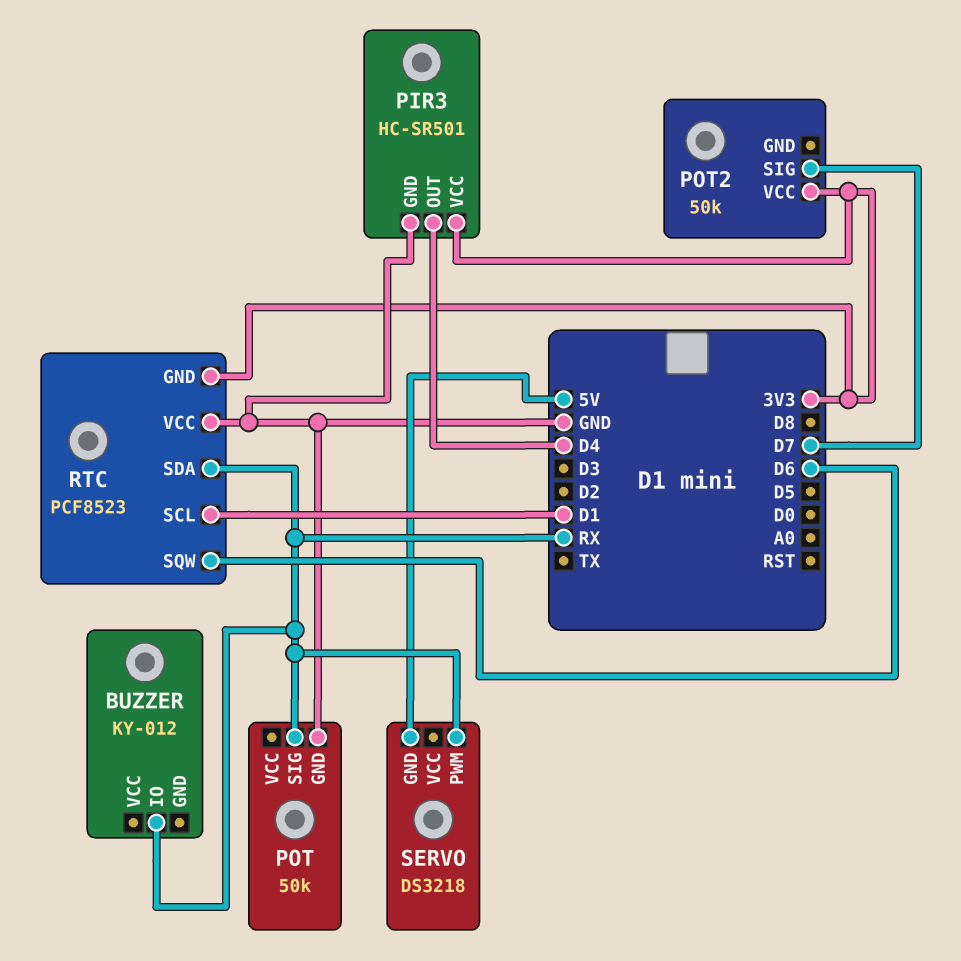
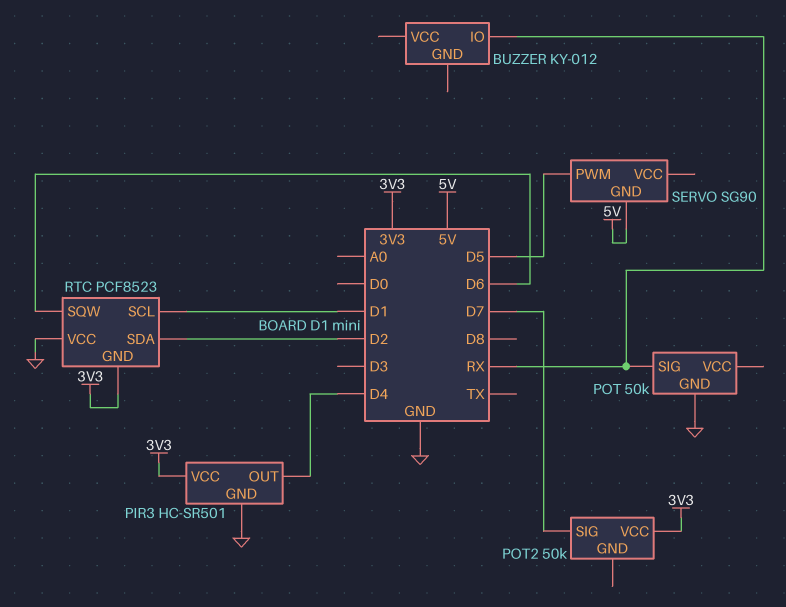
RTC pin SDA: RX -> D2
SERVO: DS3218 -> SG90
SERVO pin PWM: RX -> D5

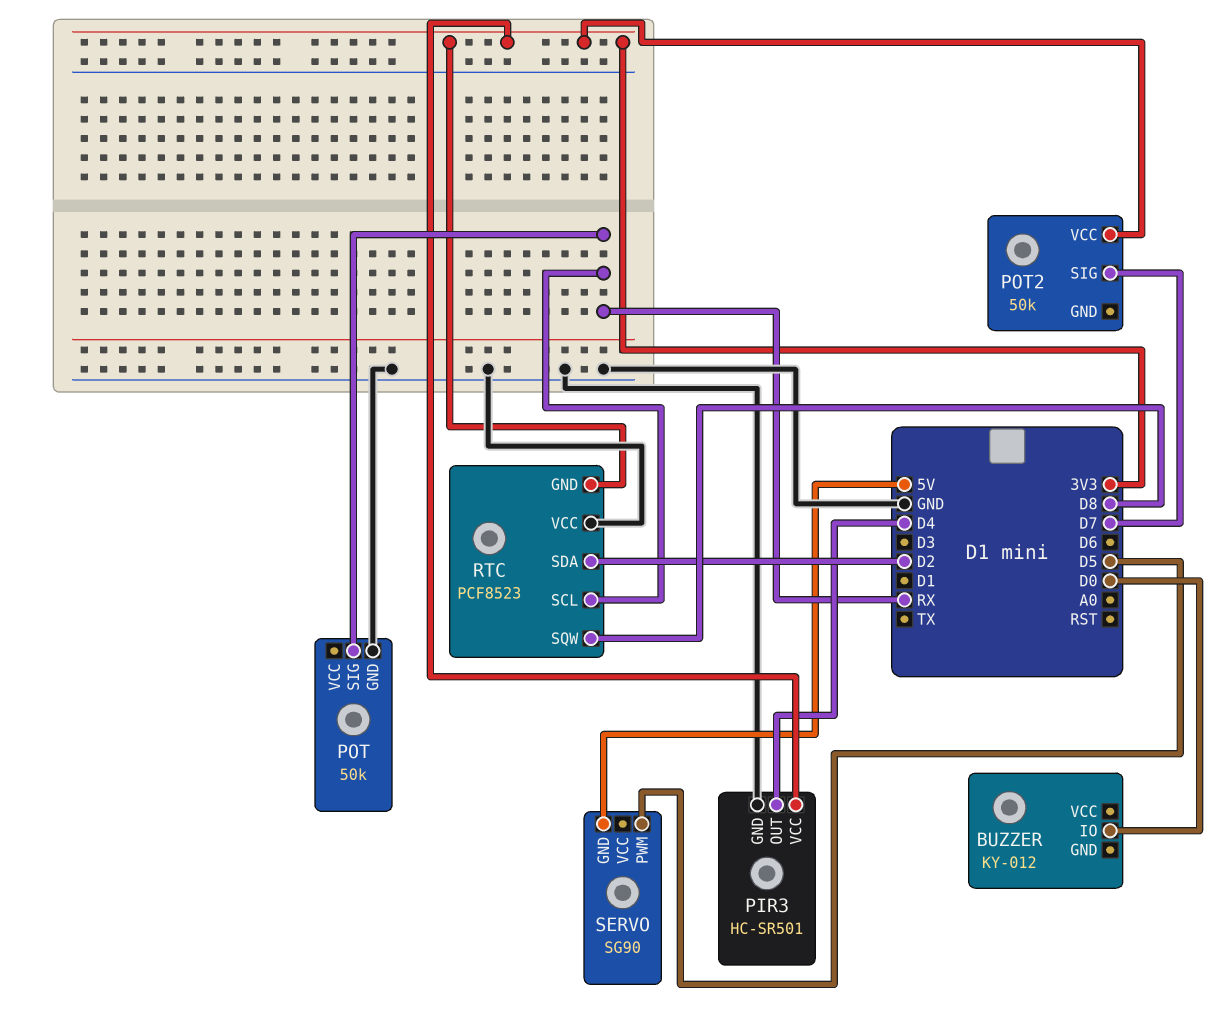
BUZZER pin IO: RX -> D0
RTC pin SCL: D1 -> RX
RTC pin SQW: D6 -> D8

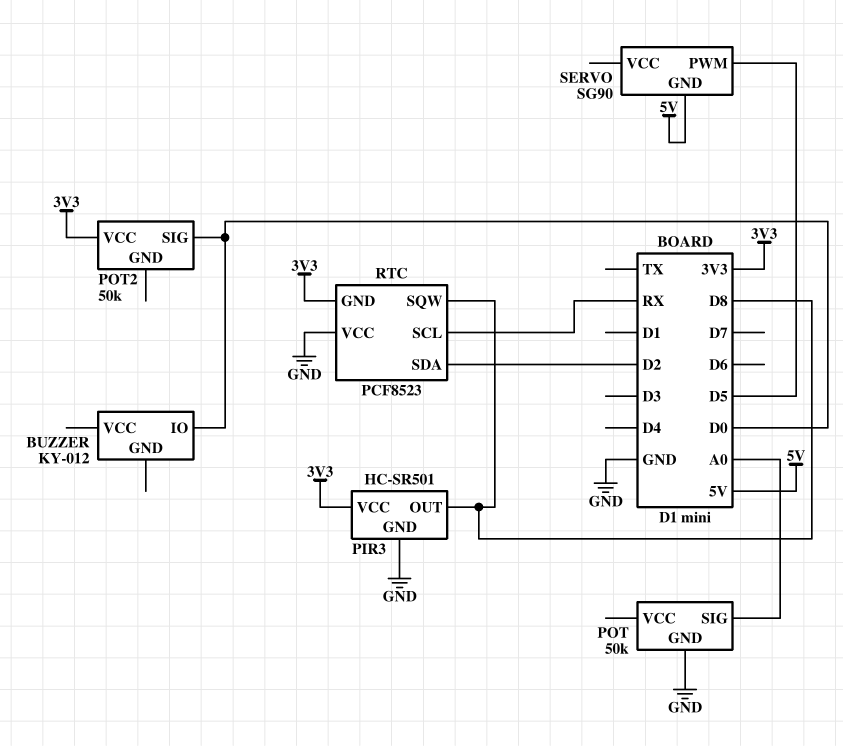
PIR3 pin OUT: D4 -> D8
POT pin SIG: RX -> A0
POT2 pin SIG: D7 -> D0

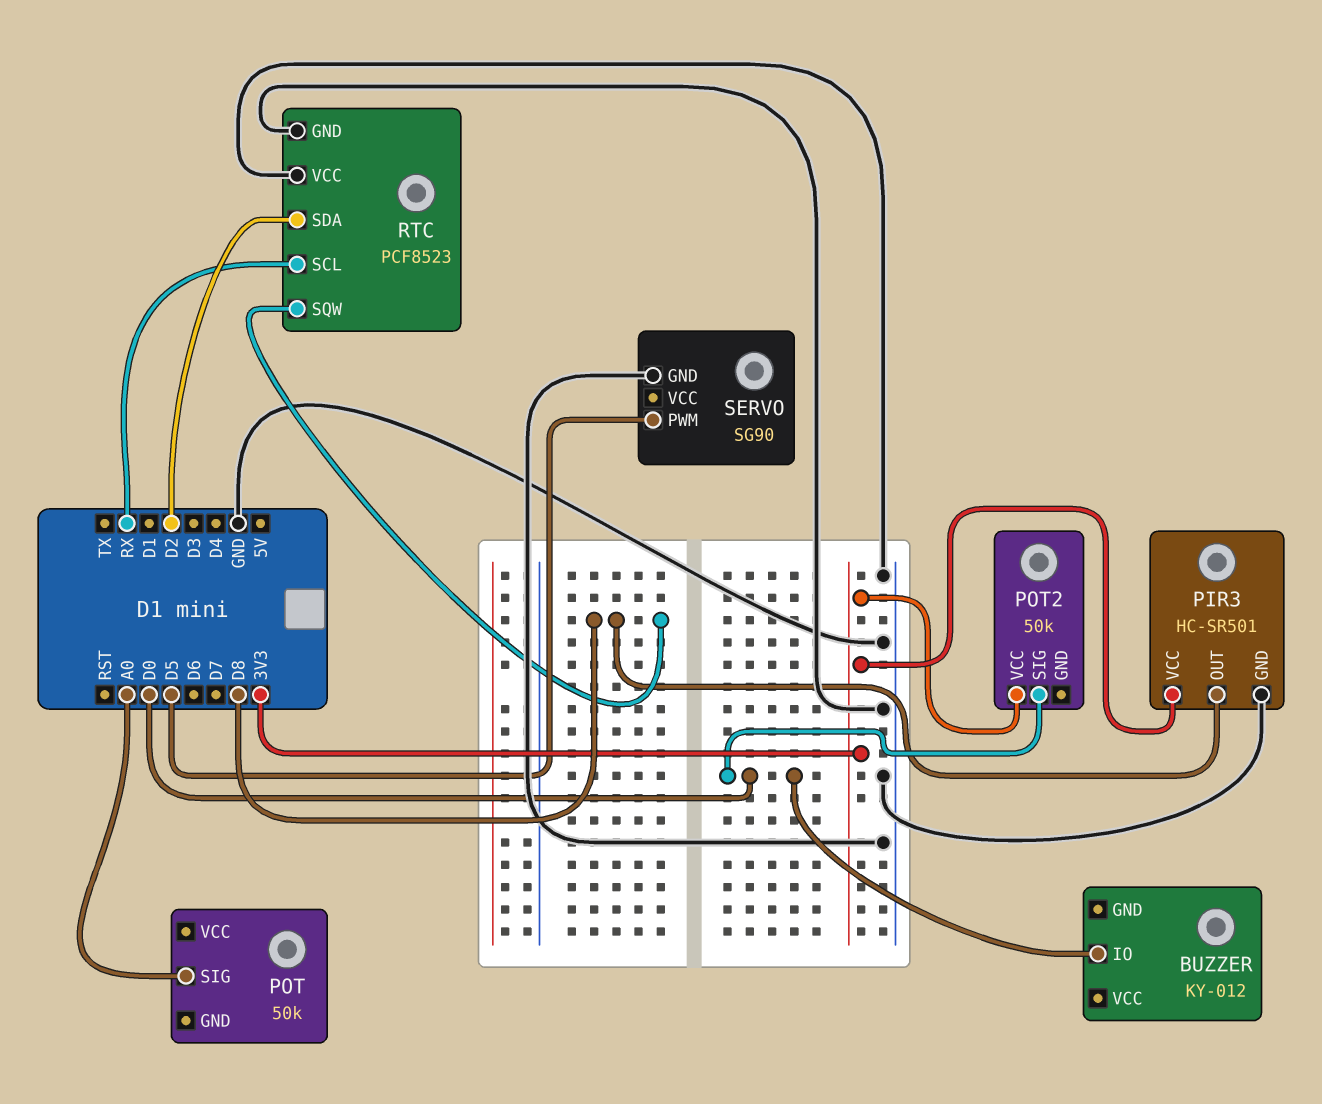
POT pin GND: GND -> none
RTC pin GND: 3V3 -> GND
SERVO pin GND: 5V -> GND

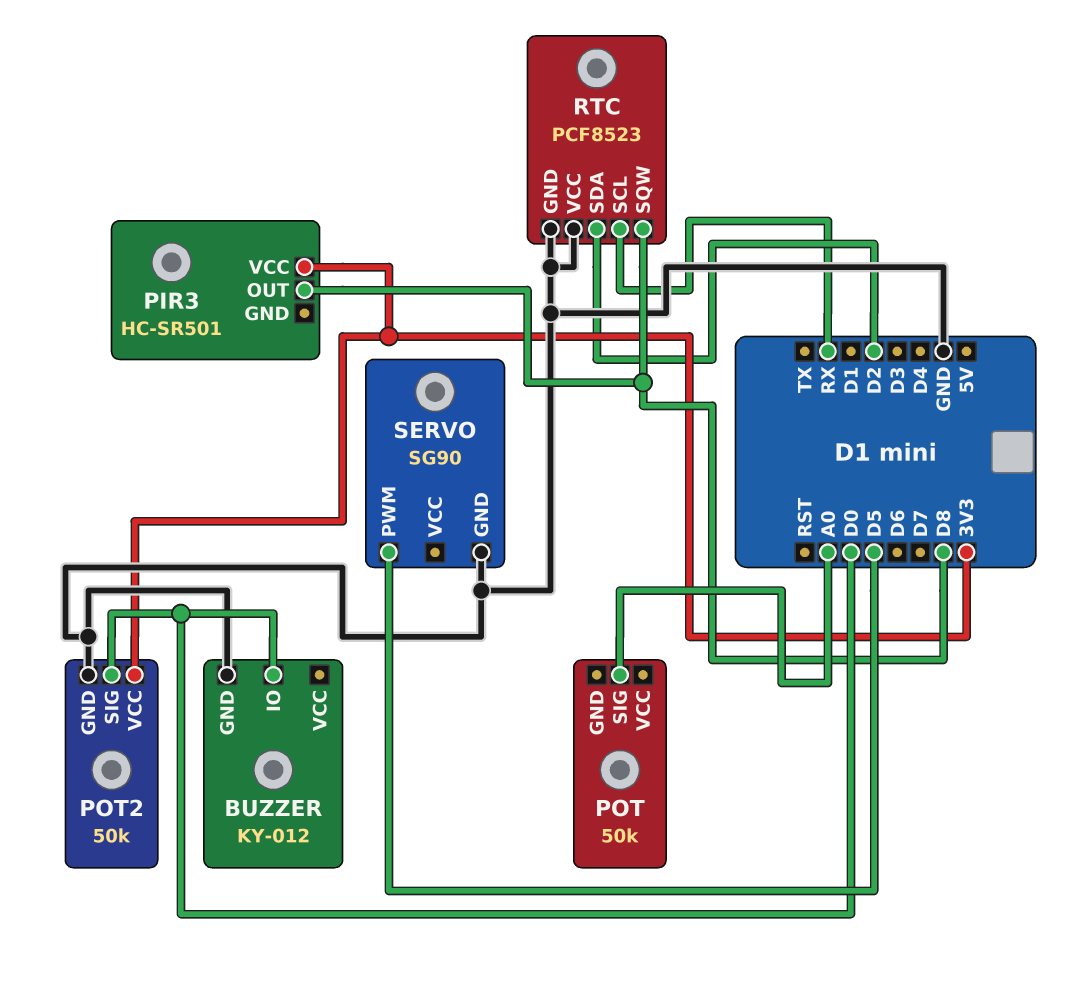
BUZZER pin GND: none -> GND
PIR3 pin GND: GND -> none
POT2 pin GND: none -> GND

